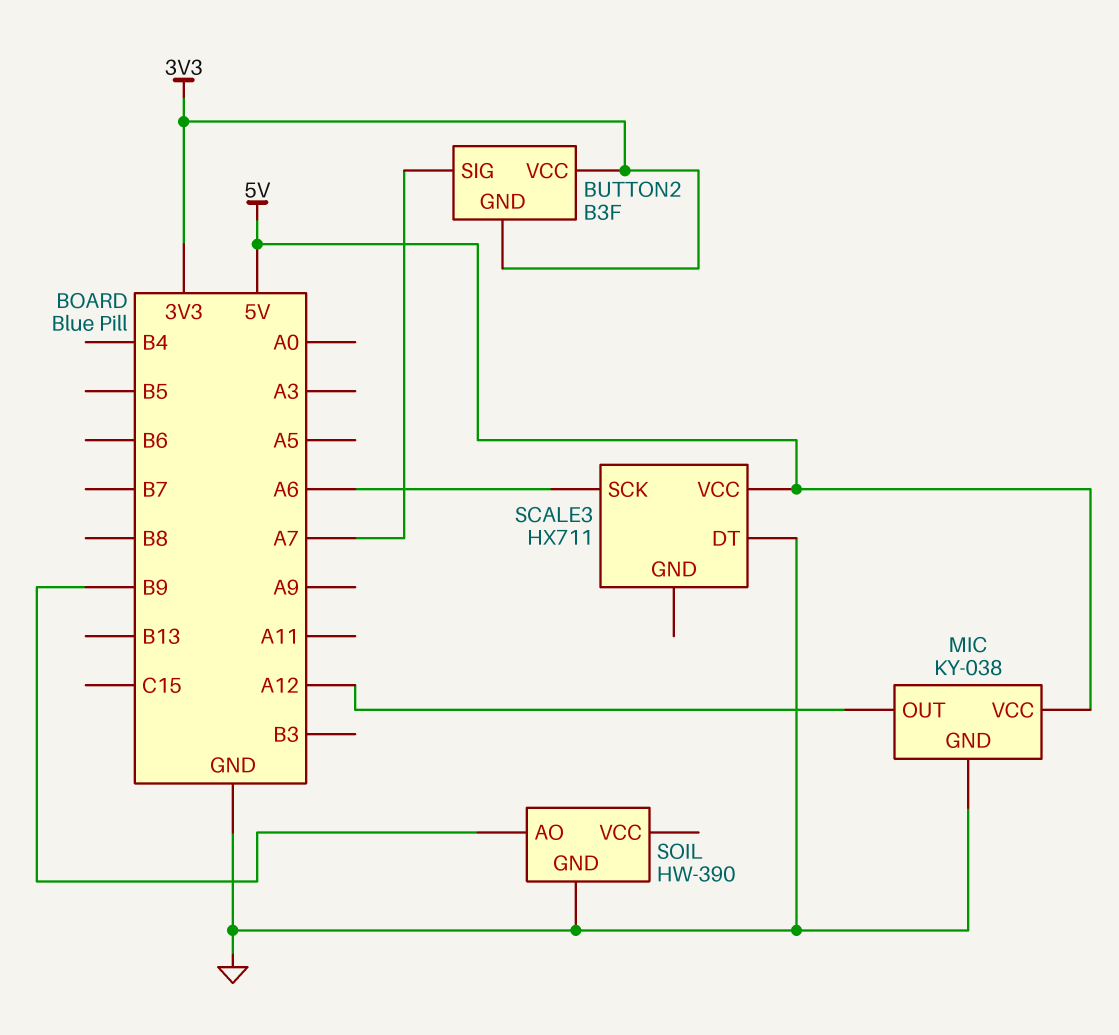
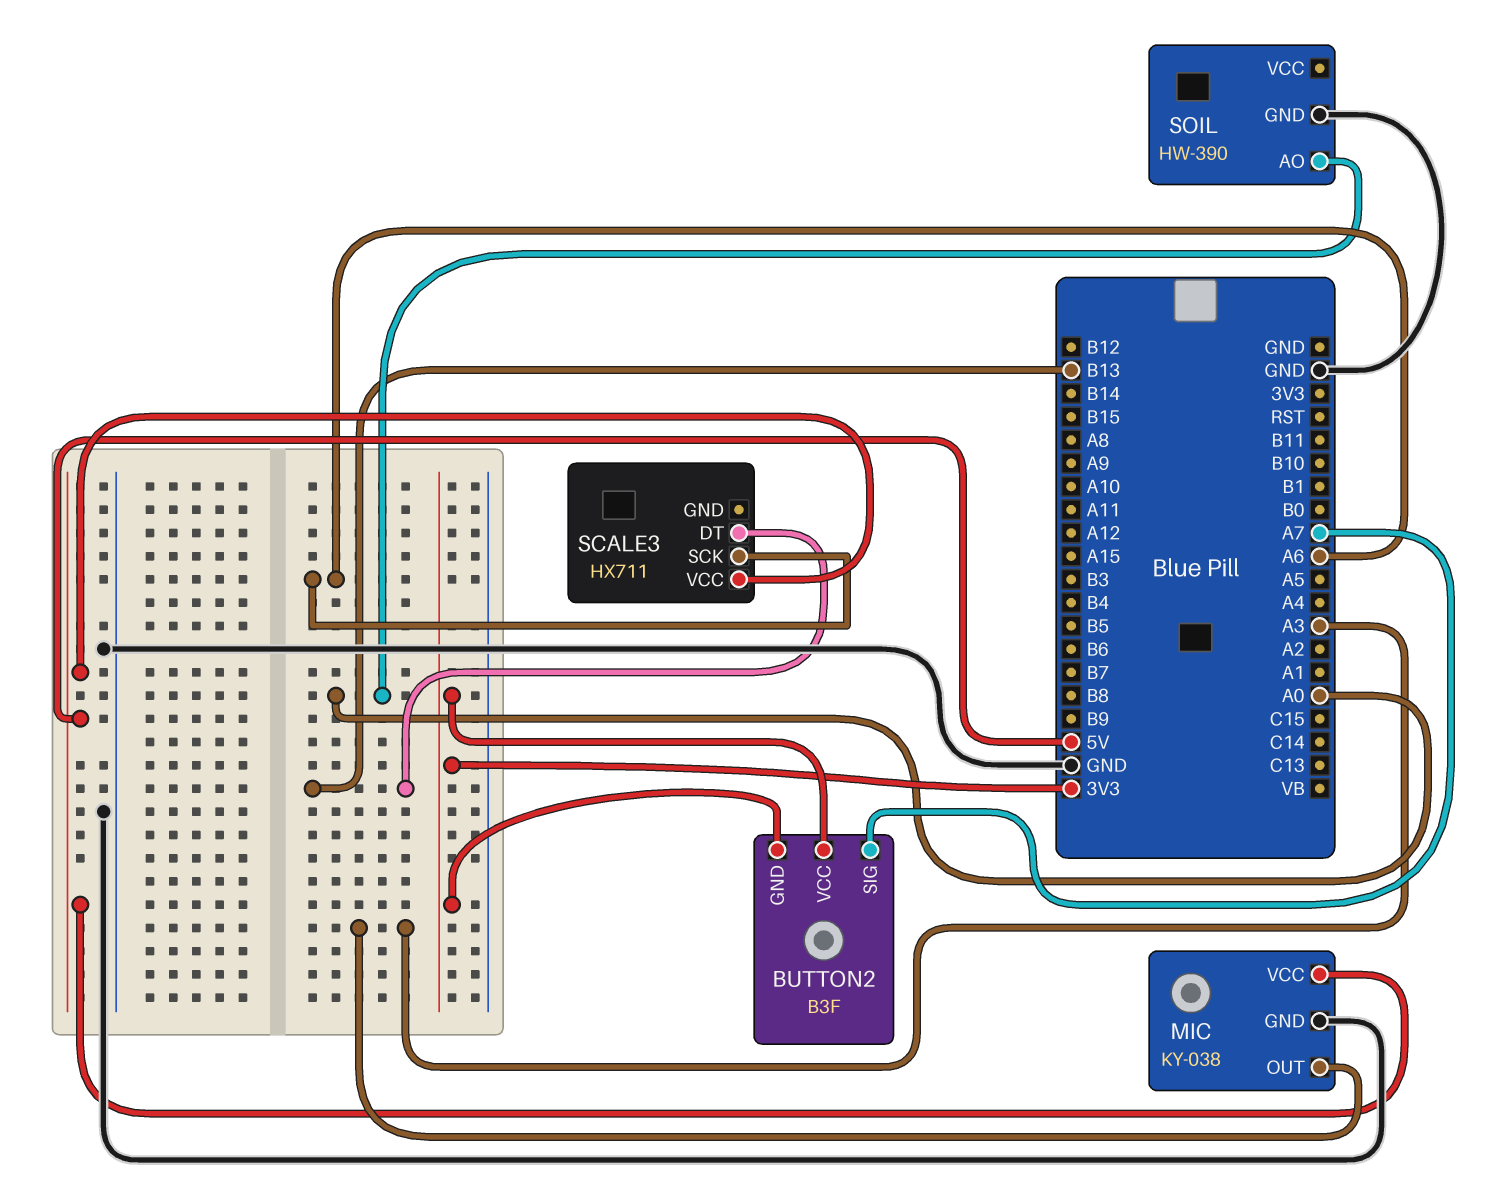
MIC pin OUT: A12 -> A3
SCALE3 pin DT: GND -> B13
SOIL pin AO: B9 -> A0

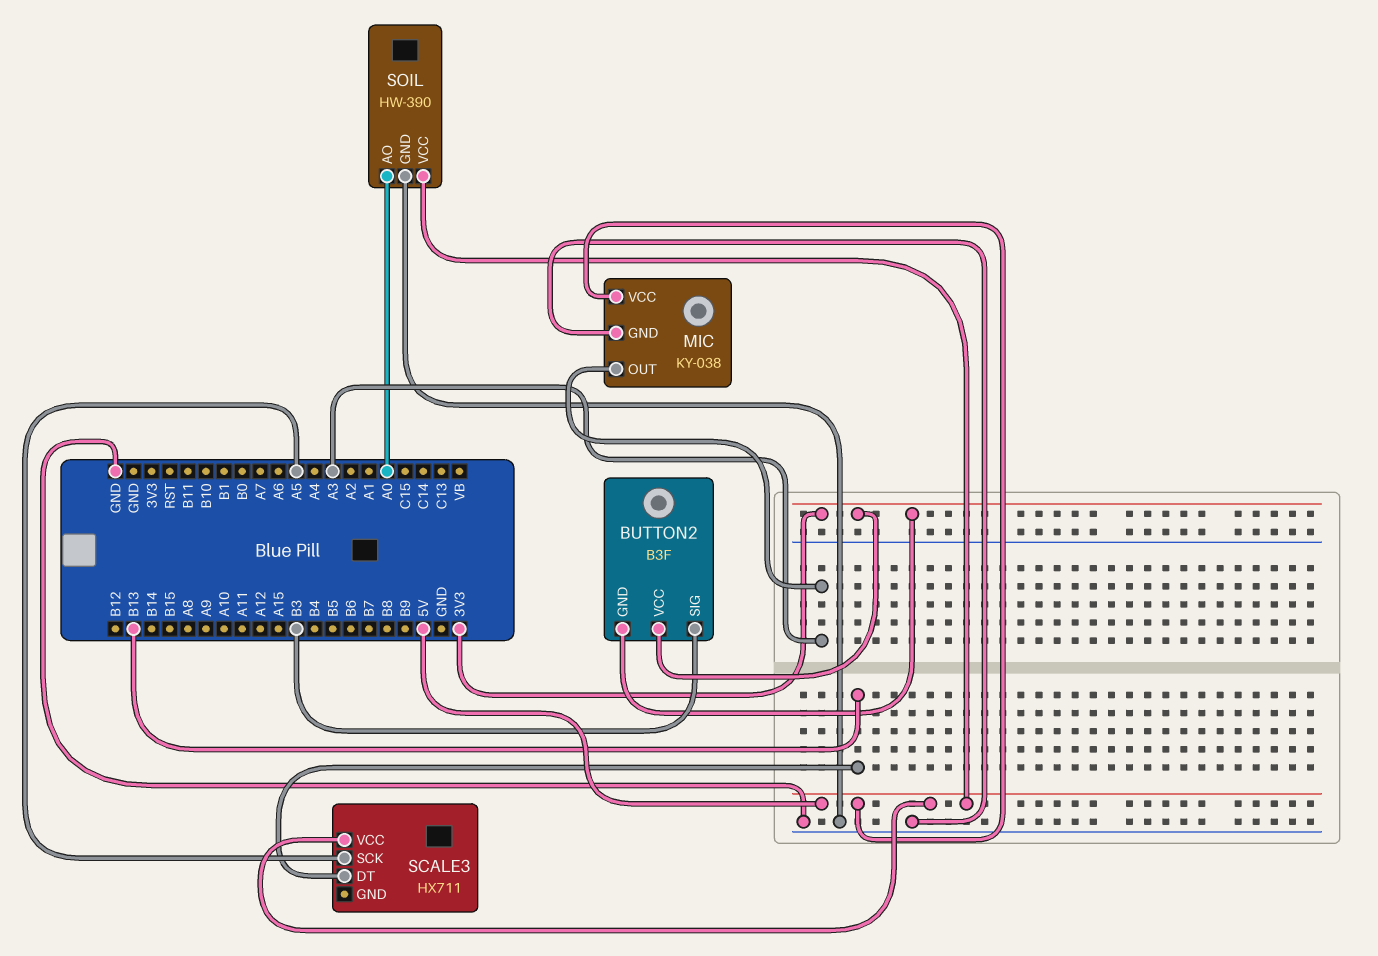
BUTTON2 pin SIG: A7 -> B3
SCALE3 pin SCK: A6 -> A5
SOIL pin VCC: none -> 5V

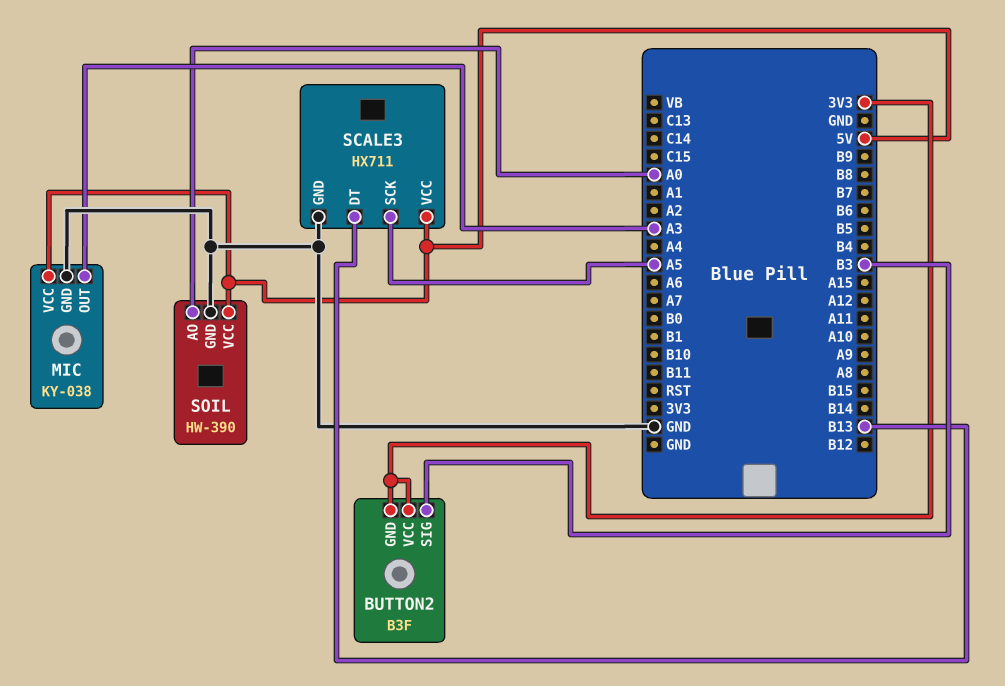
SCALE3 pin GND: none -> GND

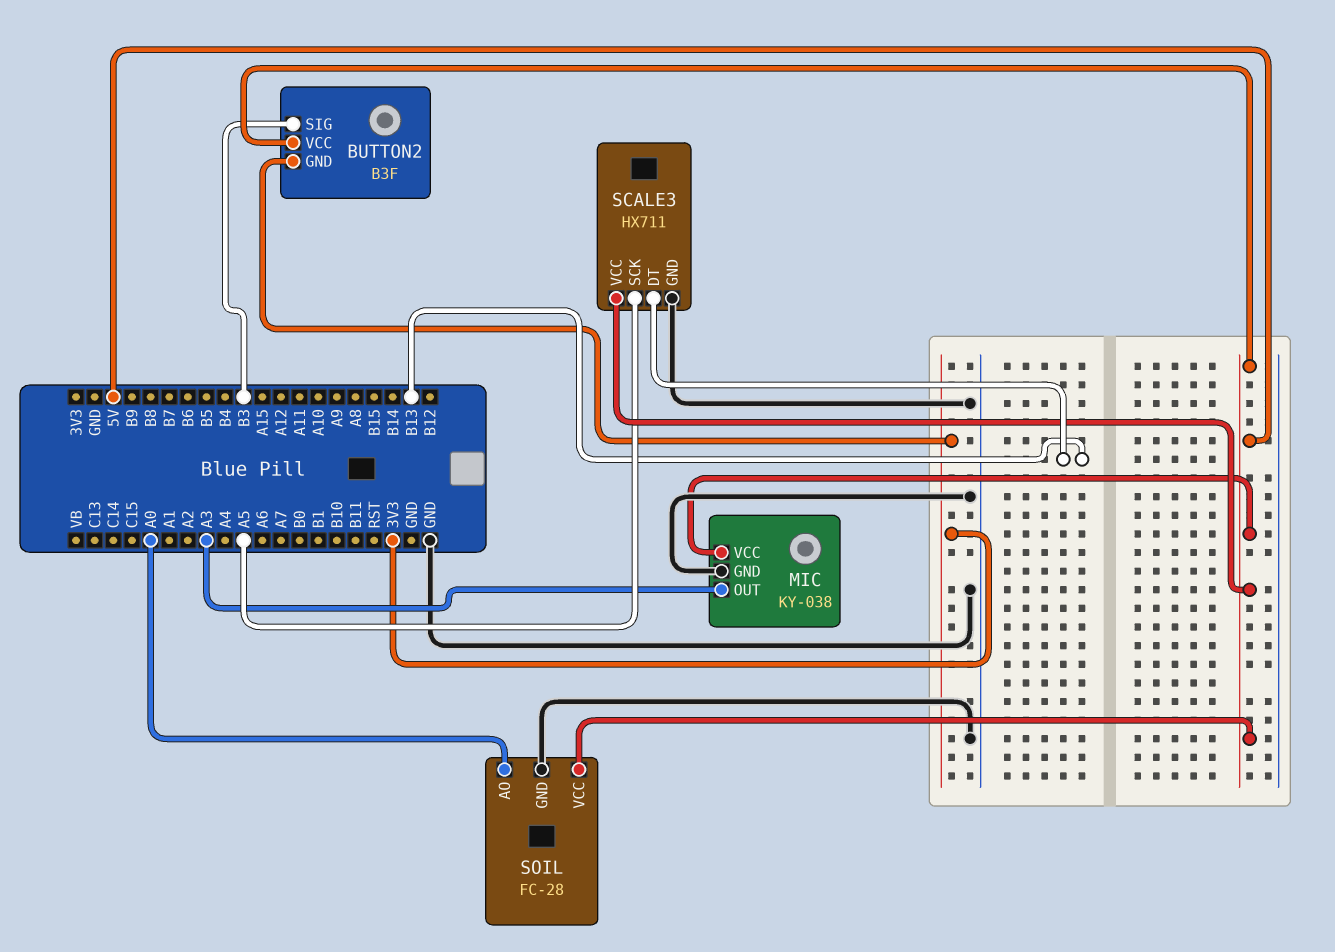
BUTTON2 pin VCC: 3V3 -> 5V
SOIL: HW-390 -> FC-28

